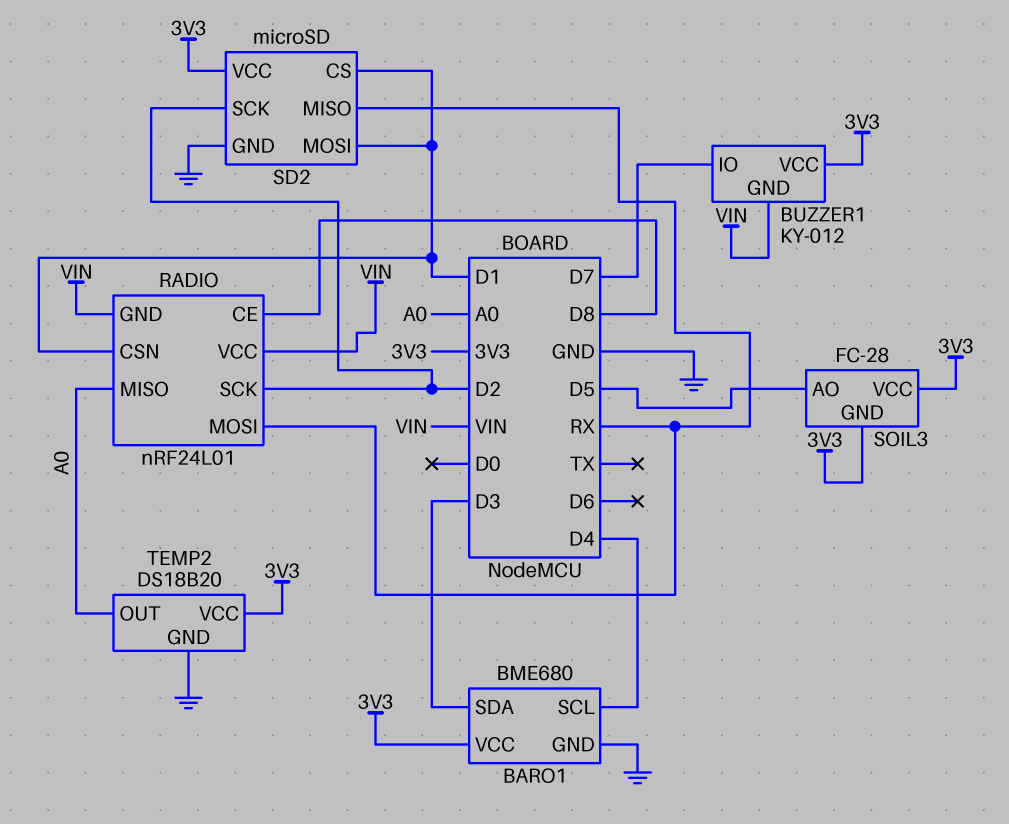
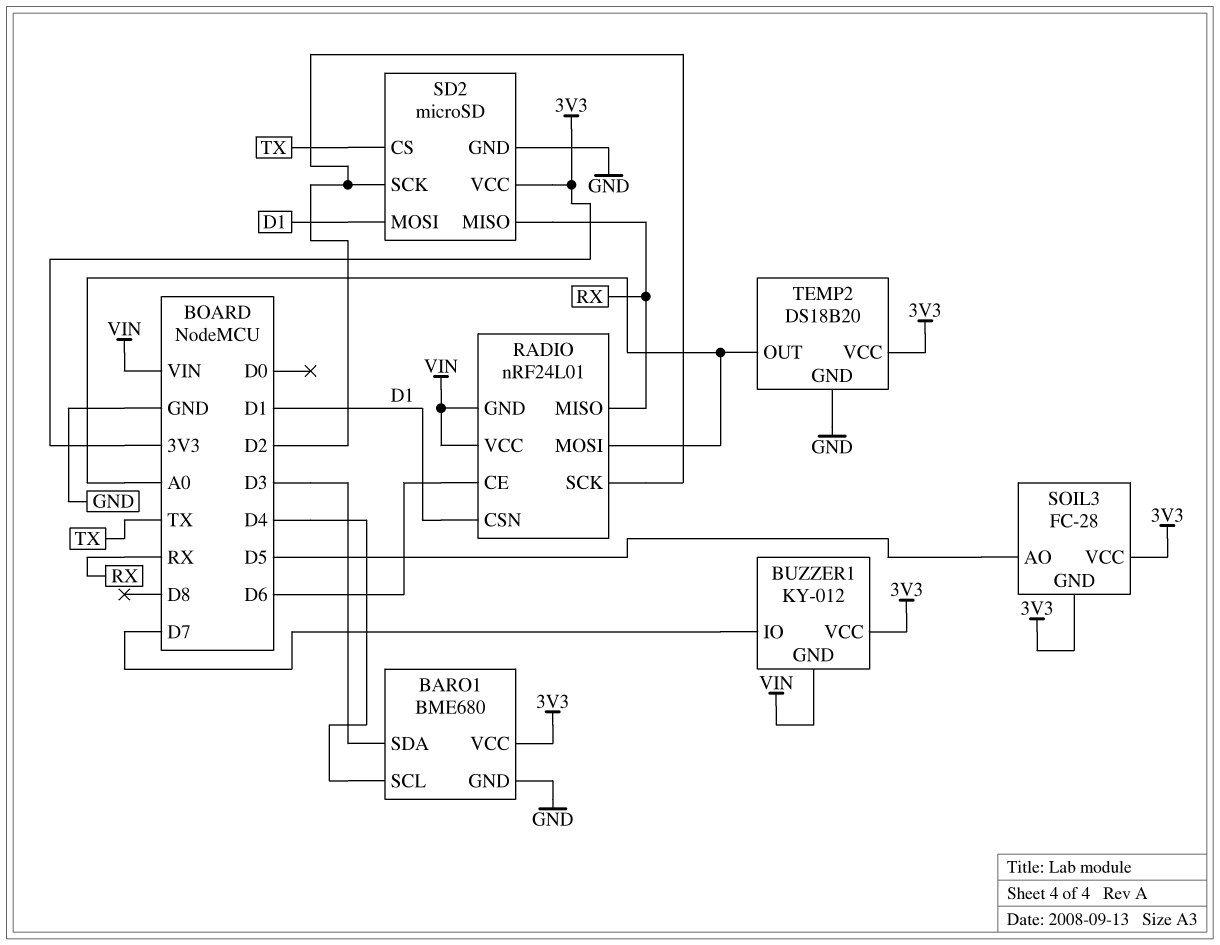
RADIO pin CE: D8 -> D6
RADIO pin MISO: A0 -> RX
RADIO pin MOSI: RX -> A0
SD2 pin CS: D1 -> TX

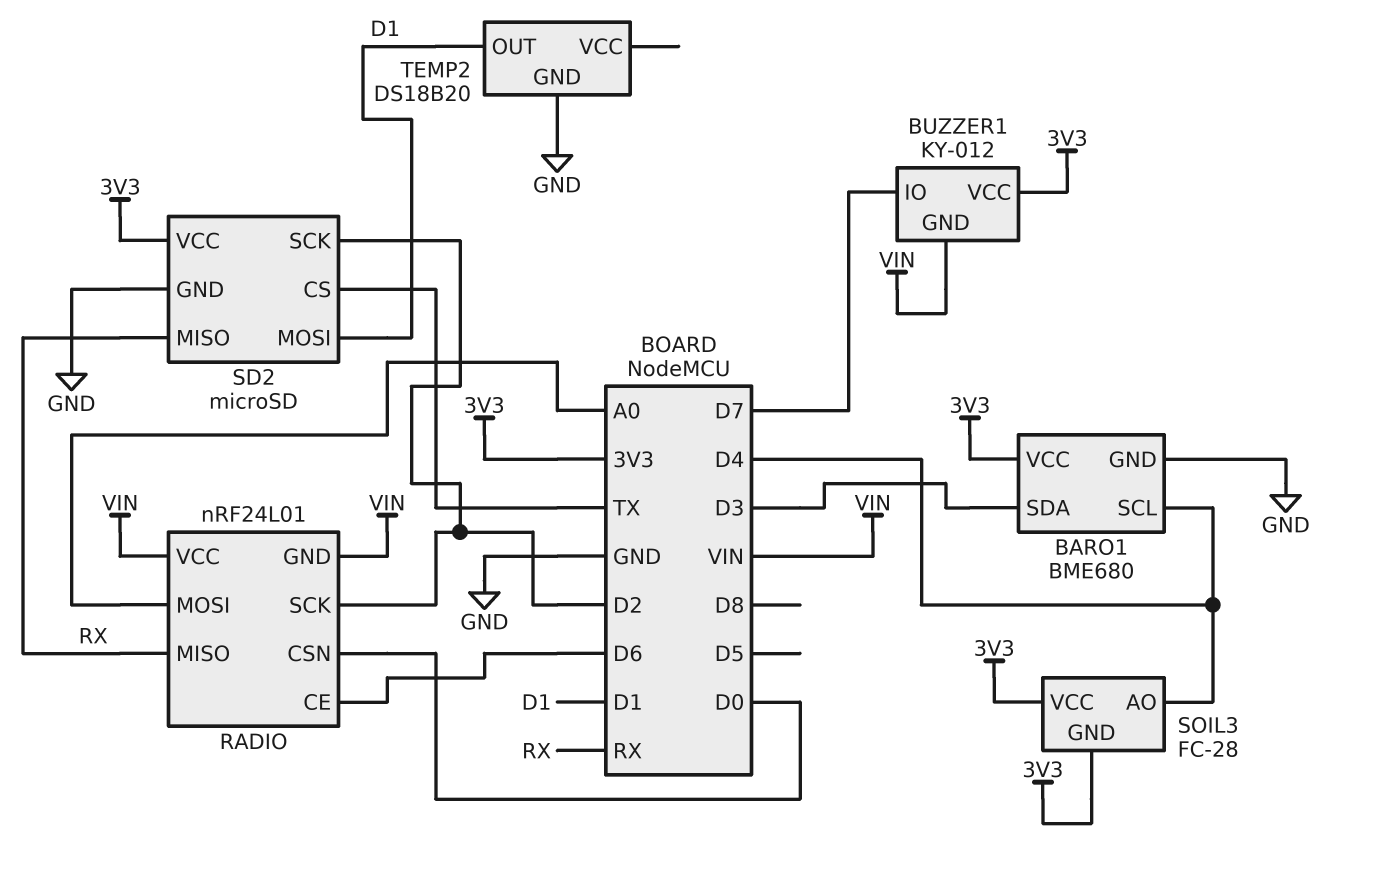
RADIO pin CSN: D1 -> D0
SOIL3 pin AO: D5 -> D4
TEMP2 pin OUT: A0 -> D1
TEMP2 pin VCC: 3V3 -> none

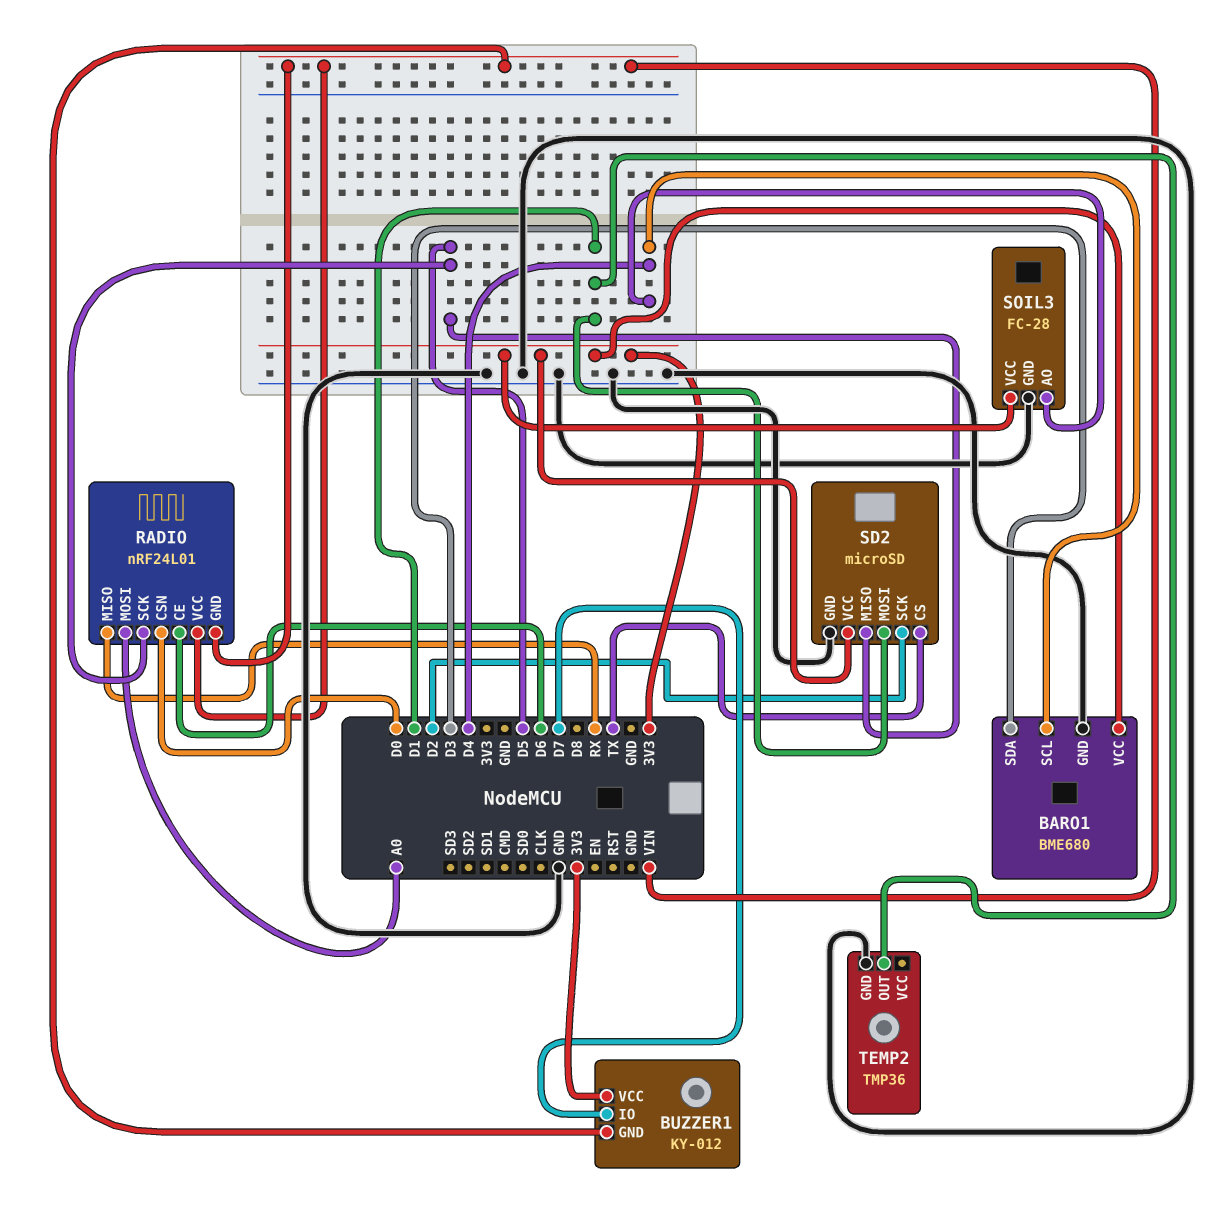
RADIO pin SCK: D2 -> D5
SD2 pin MISO: RX -> D5
SOIL3 pin GND: 3V3 -> GND
TEMP2: DS18B20 -> TMP36

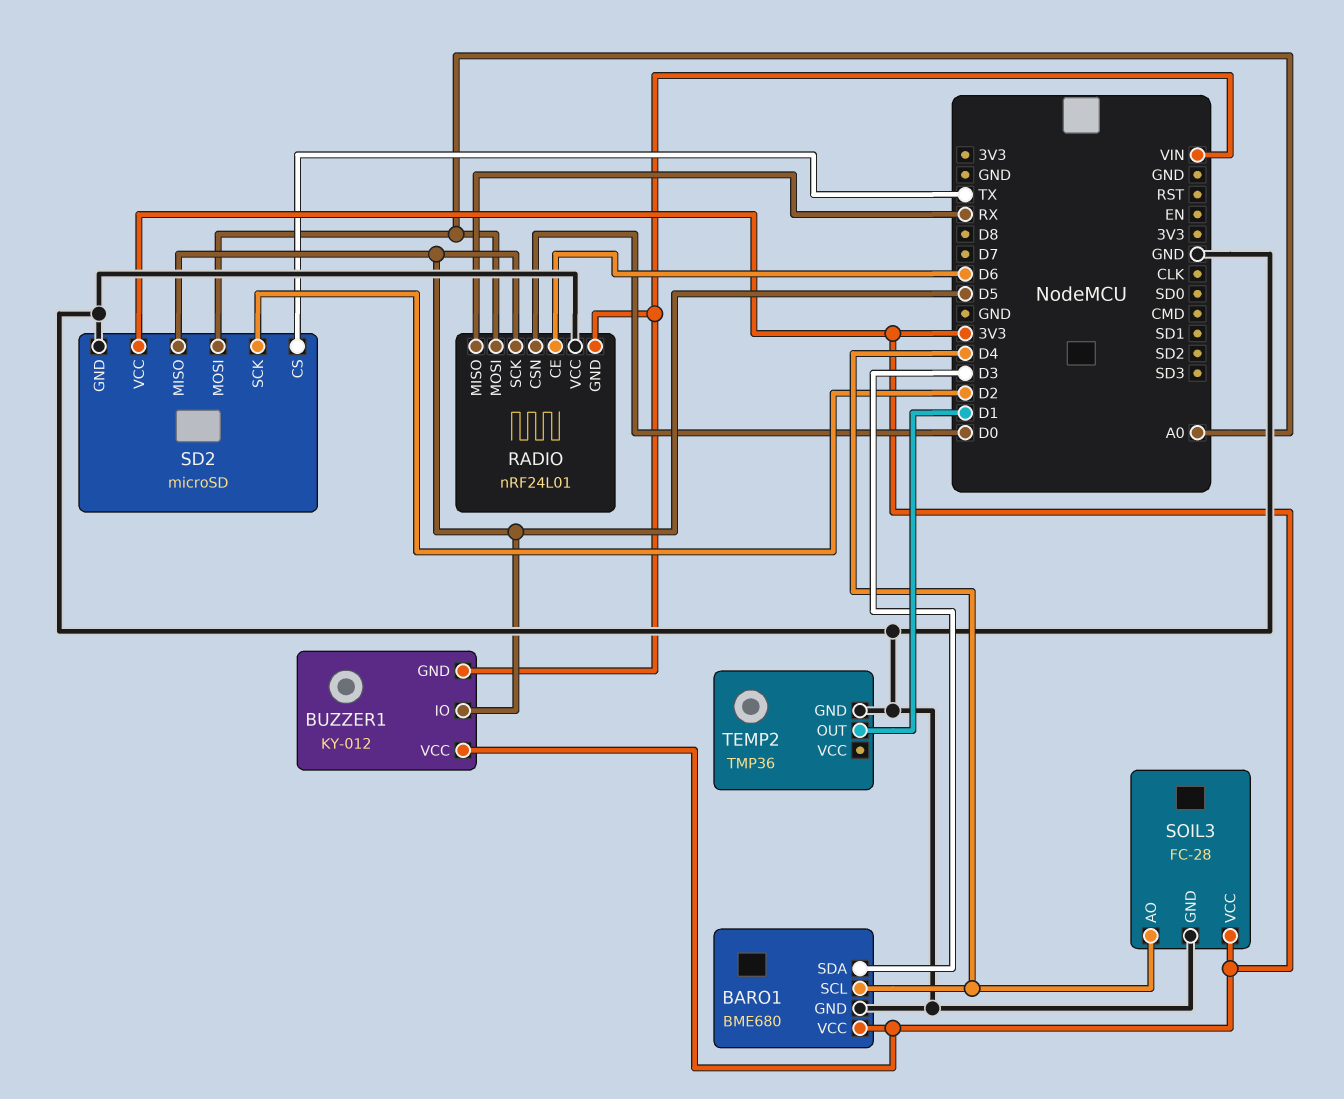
BUZZER1 pin IO: D7 -> D5
RADIO pin VCC: VIN -> GND
SD2 pin MOSI: D1 -> A0

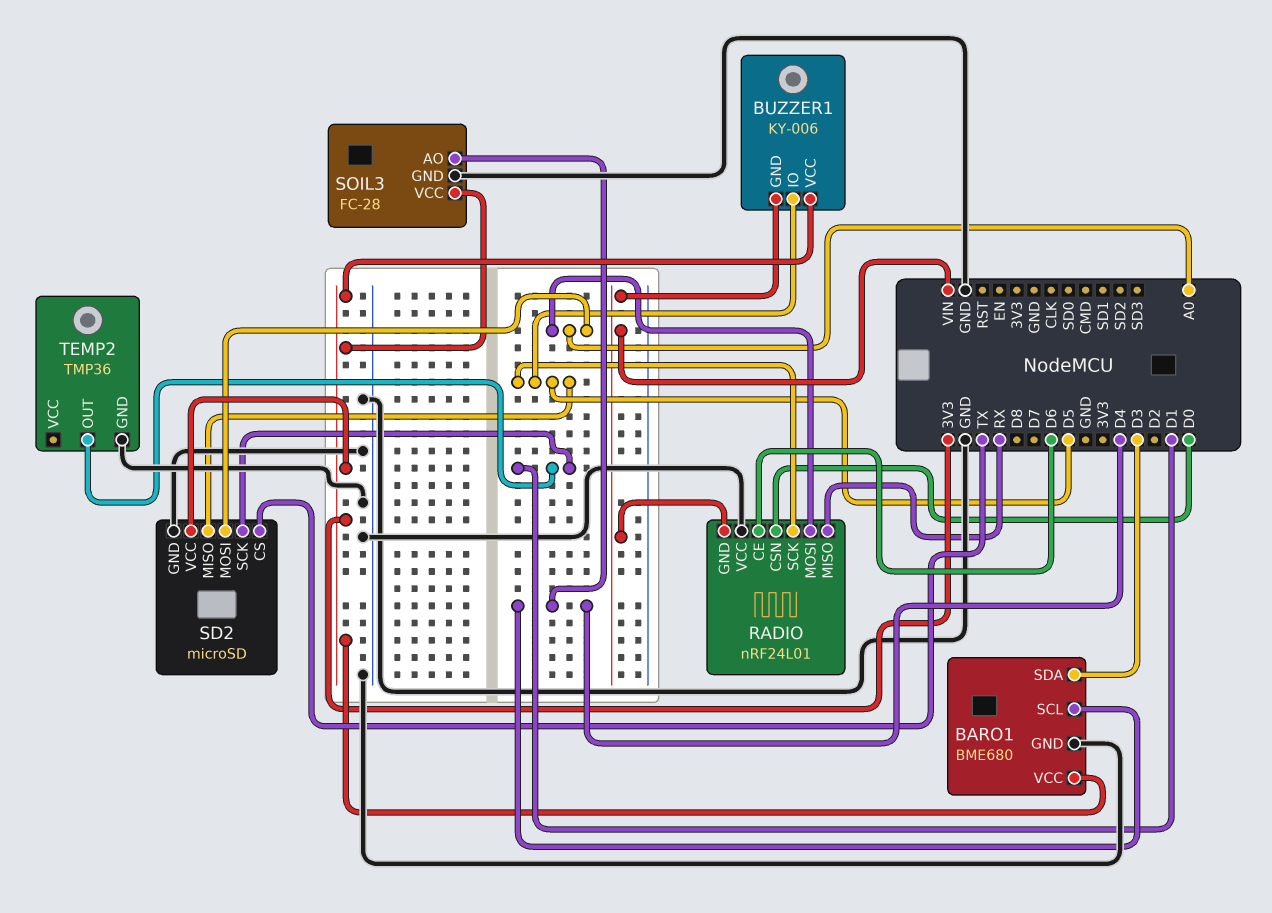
BUZZER1: KY-012 -> KY-006
SD2 pin SCK: D2 -> D1

